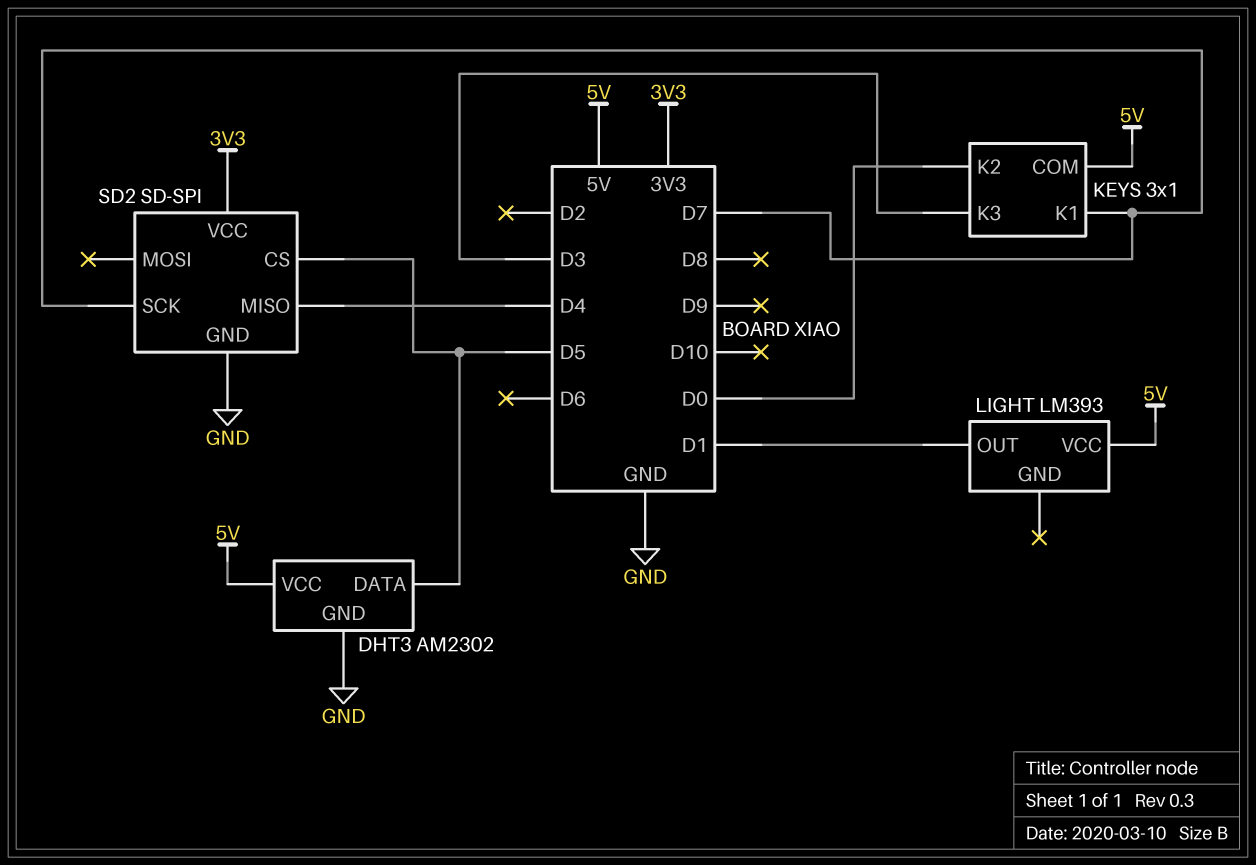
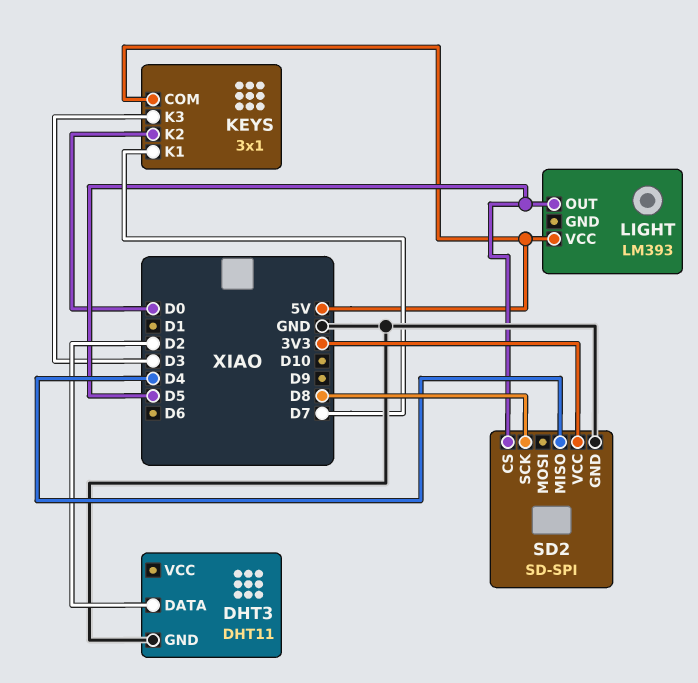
DHT3: AM2302 -> DHT11
DHT3 pin DATA: D5 -> D2
DHT3 pin VCC: 5V -> none
LIGHT pin OUT: D1 -> D5
SD2 pin SCK: D7 -> D8

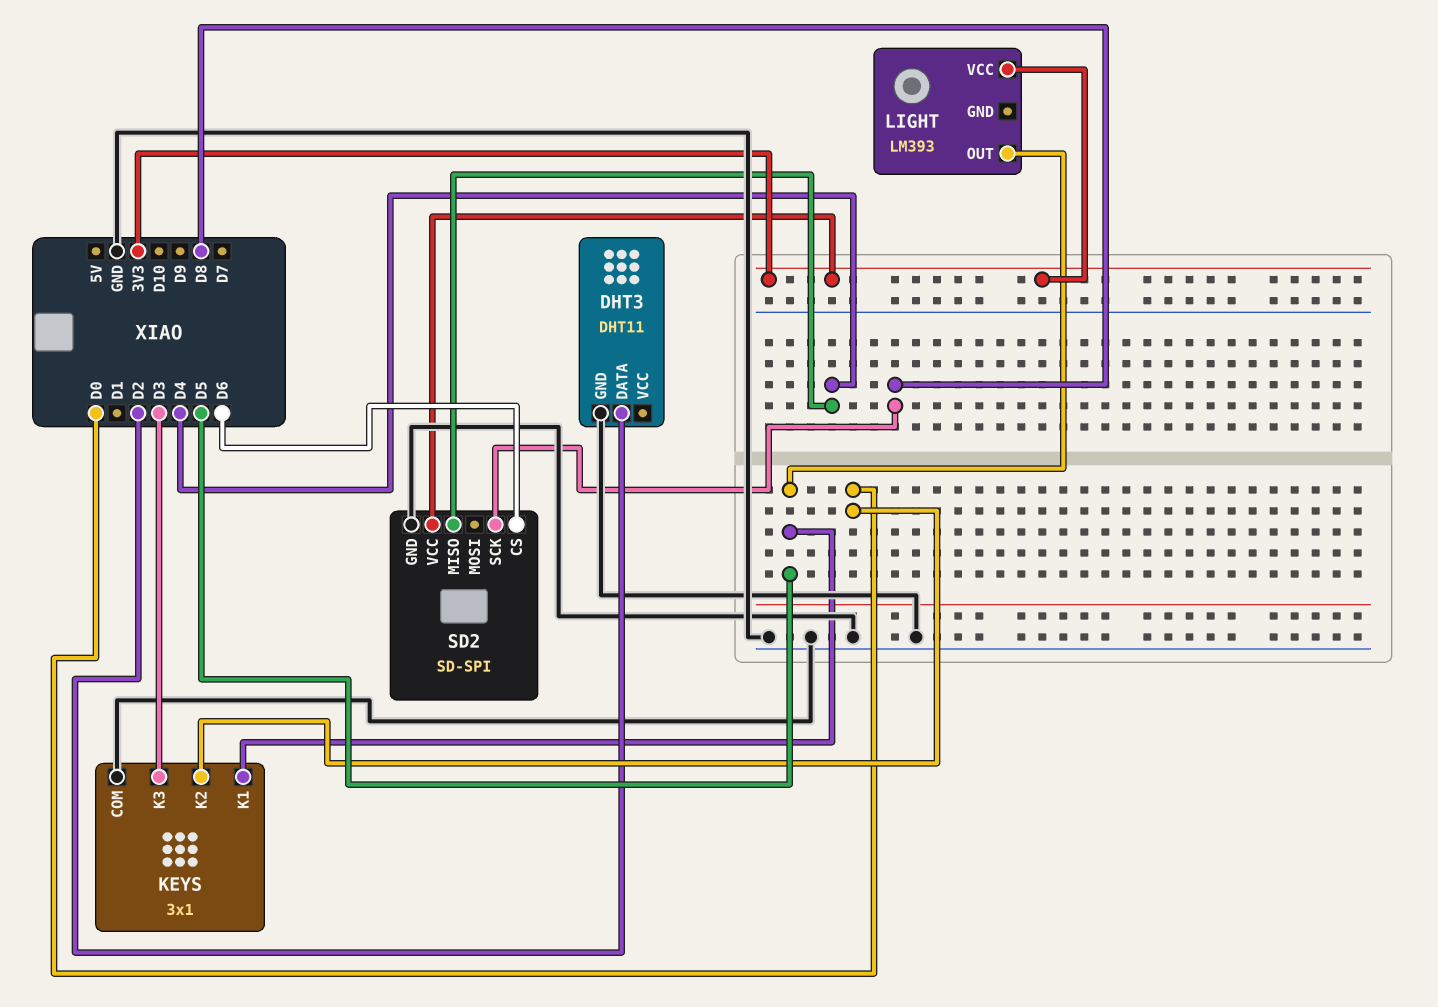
KEYS pin COM: 5V -> GND
KEYS pin K1: D7 -> D5
LIGHT pin VCC: 5V -> 3V3
SD2 pin CS: D5 -> D6

